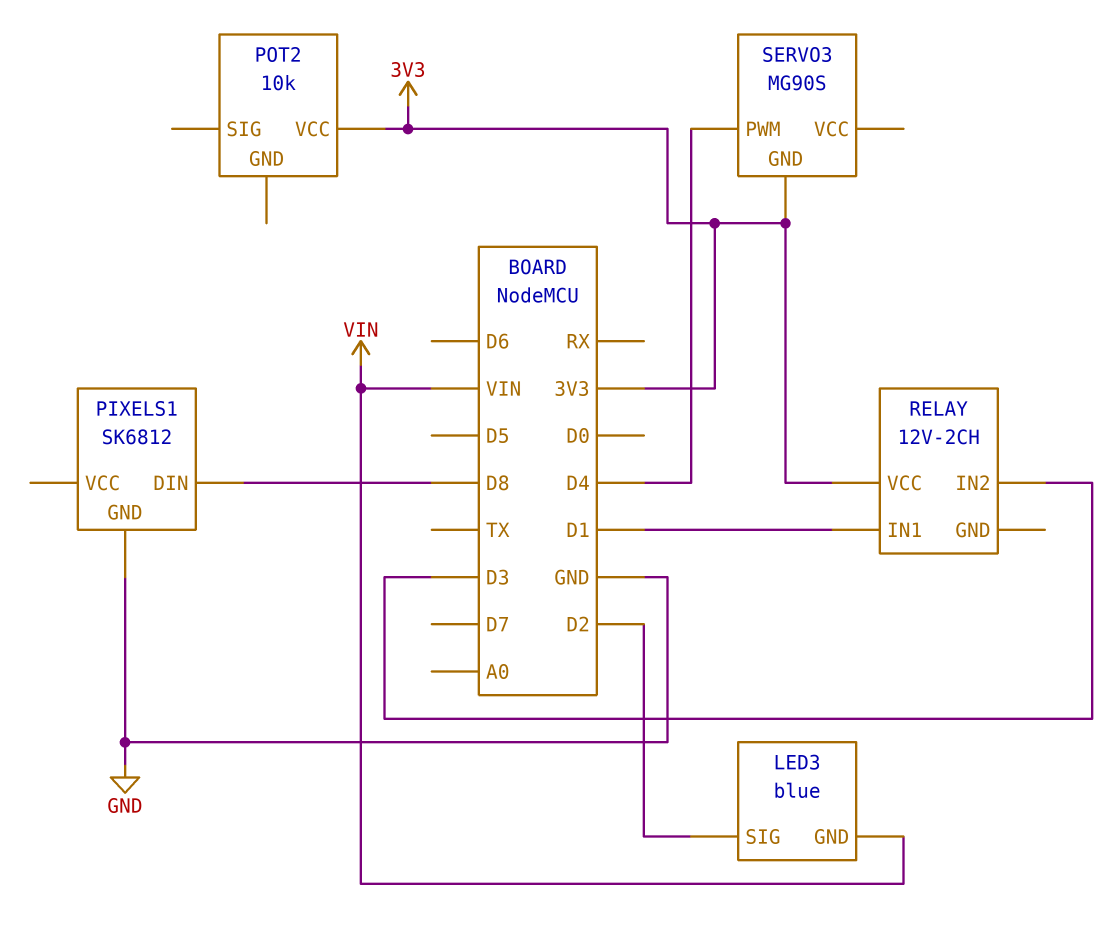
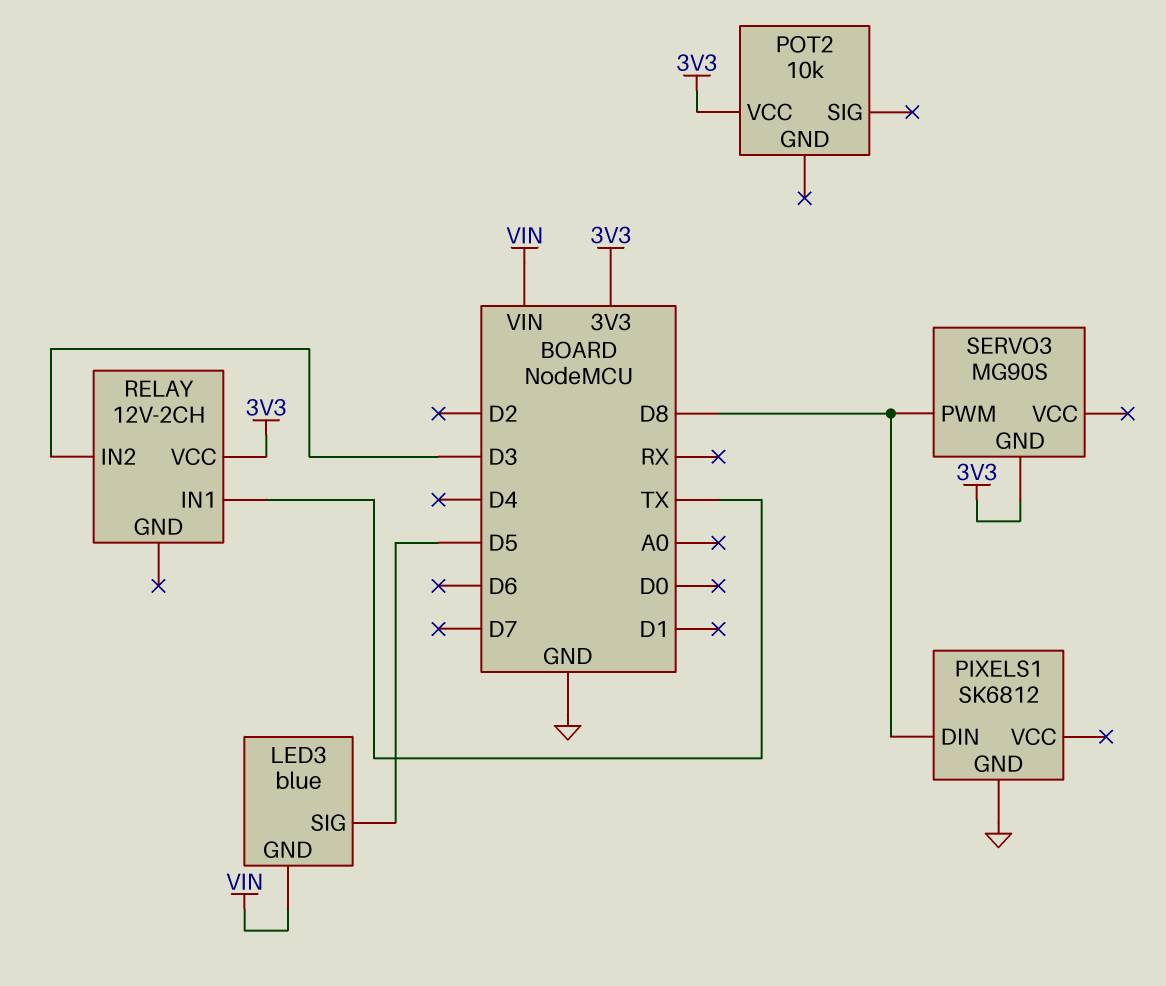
LED3 pin SIG: D2 -> D5
RELAY pin IN1: D1 -> TX
SERVO3 pin PWM: D4 -> D8

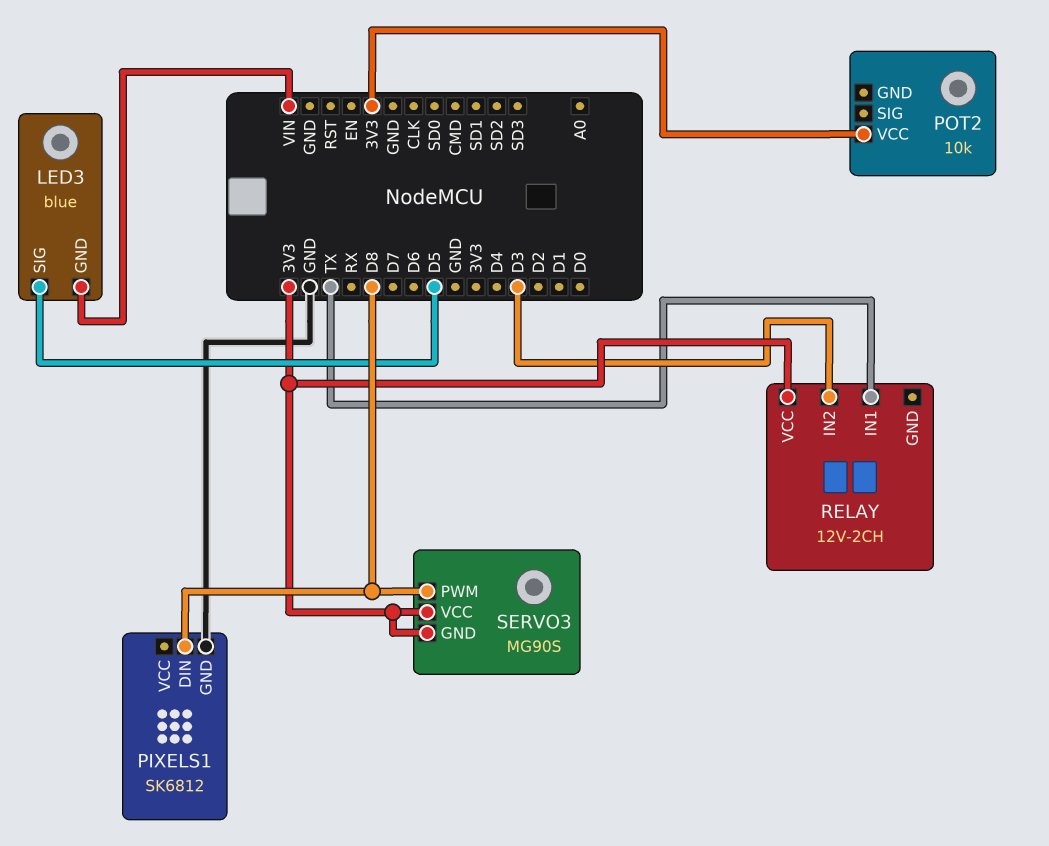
SERVO3 pin VCC: none -> 3V3

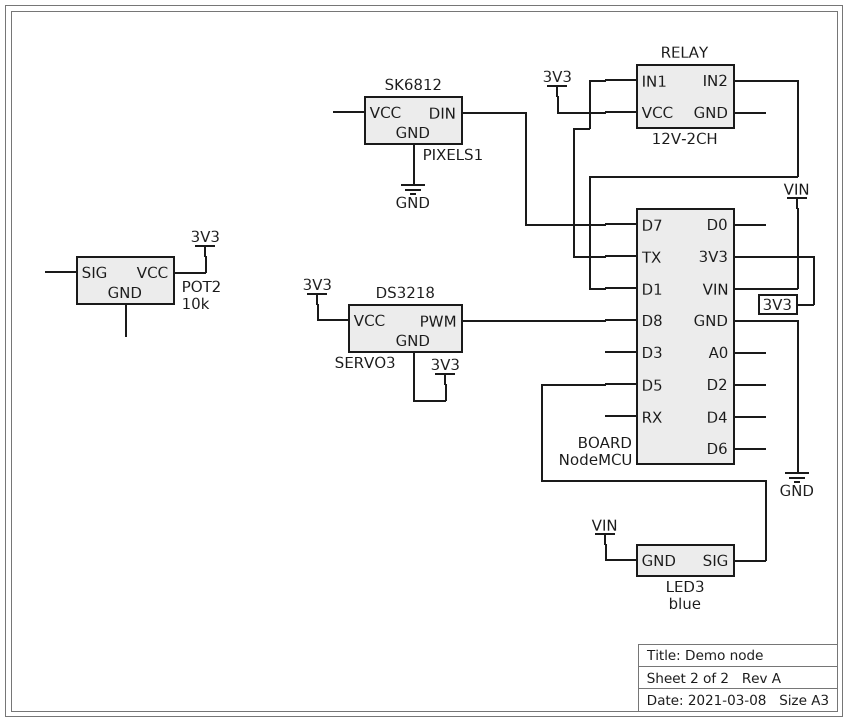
PIXELS1 pin DIN: D8 -> D7
RELAY pin IN2: D3 -> D1
SERVO3: MG90S -> DS3218

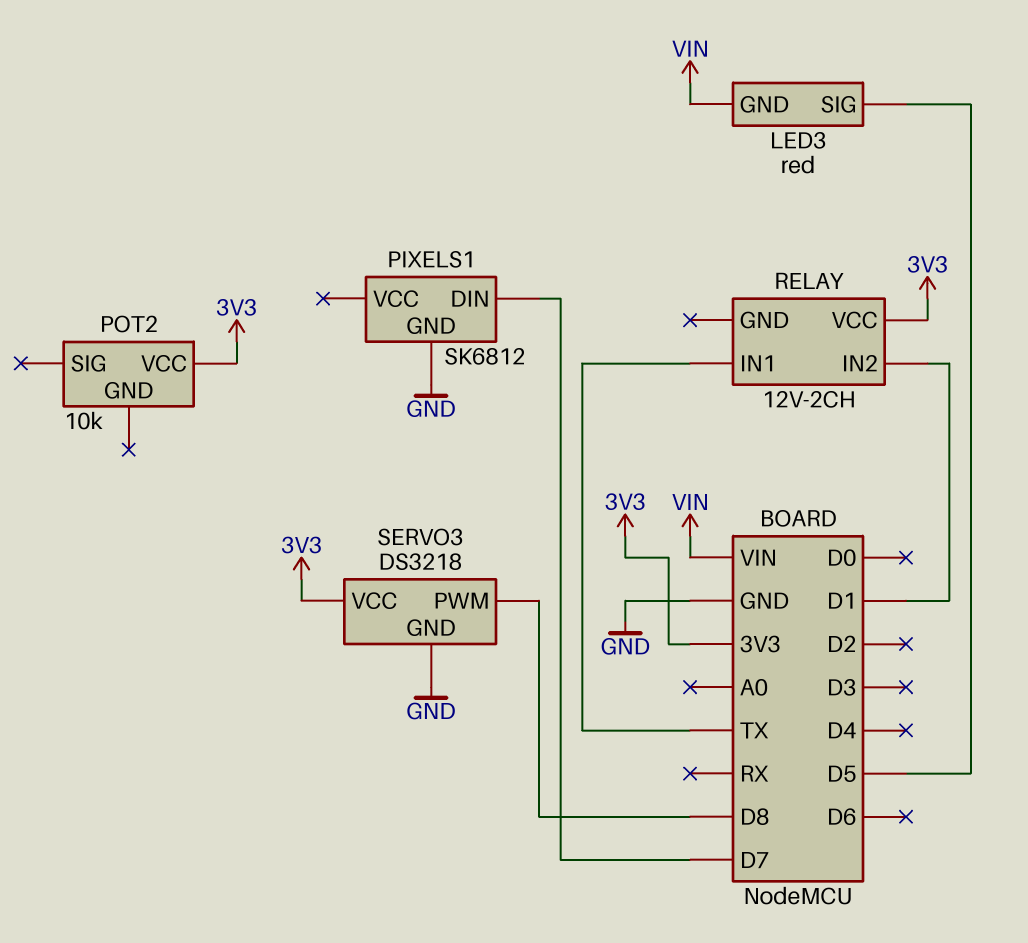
LED3: blue -> red
SERVO3 pin GND: 3V3 -> GND

